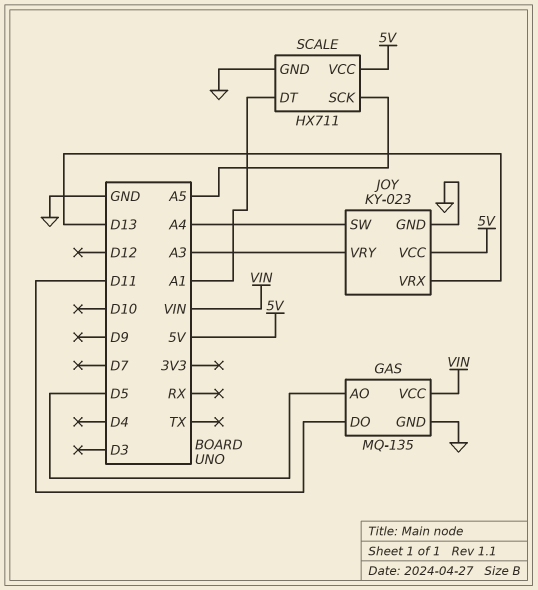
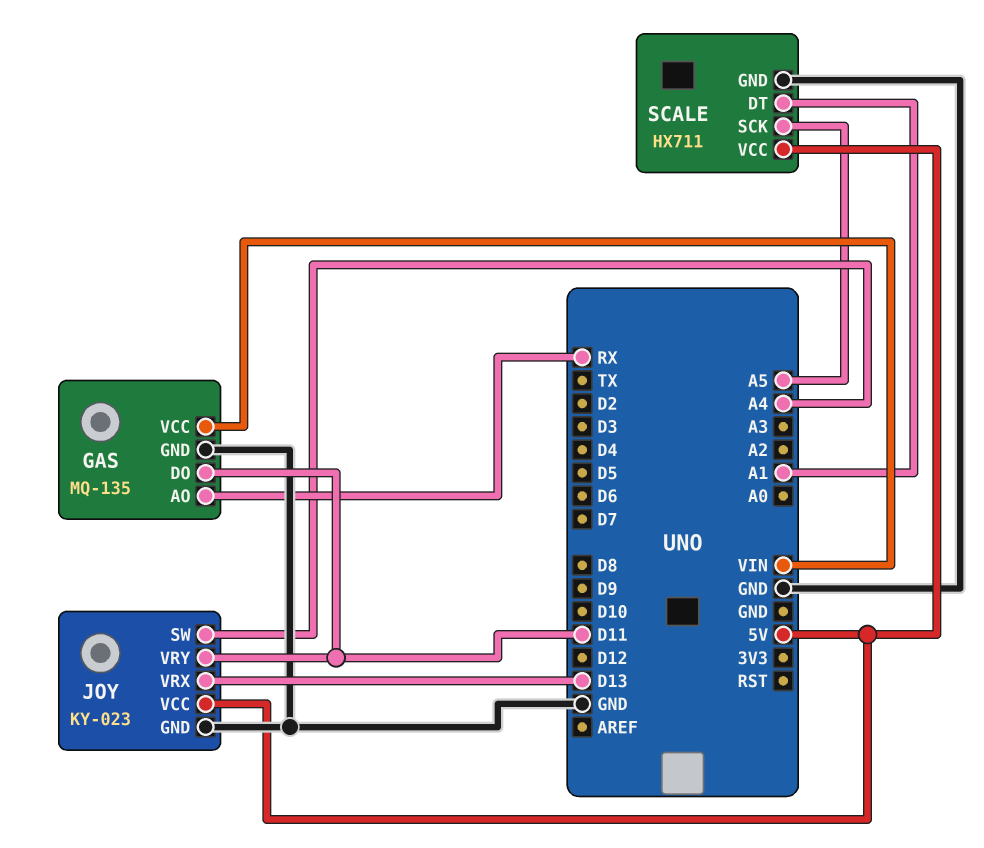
GAS pin AO: D5 -> RX
JOY pin VRY: A3 -> D11

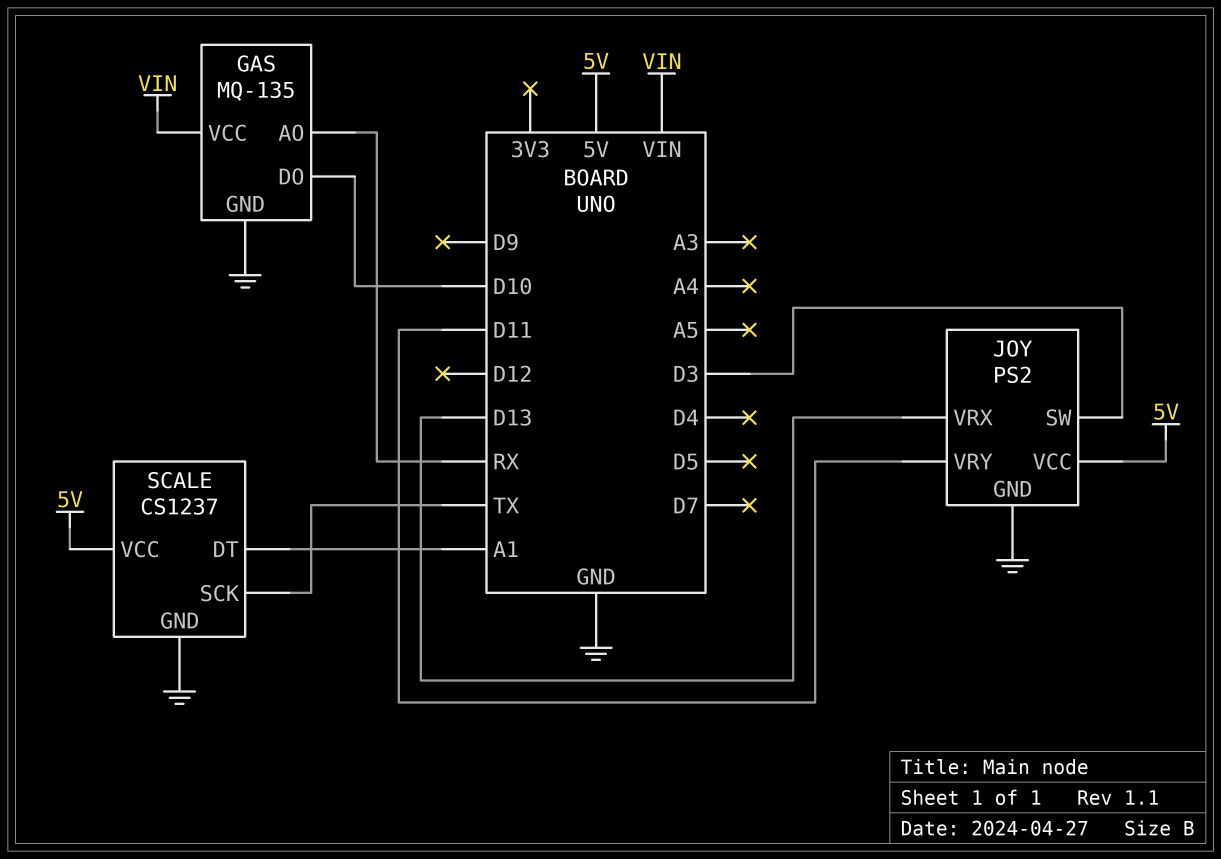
GAS pin DO: D11 -> D10
JOY: KY-023 -> PS2
JOY pin SW: A4 -> D3
SCALE: HX711 -> CS1237
SCALE pin SCK: A5 -> TX

